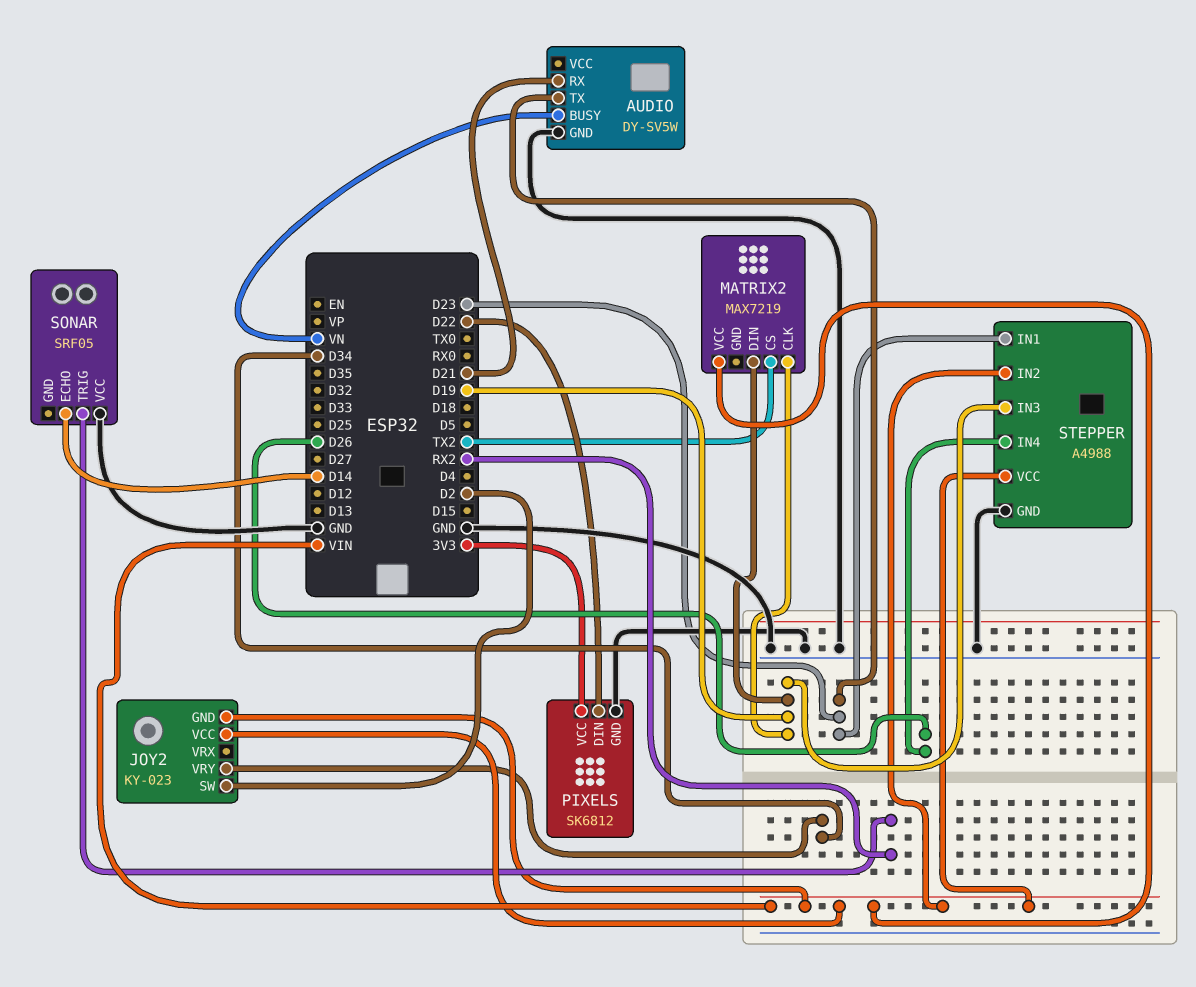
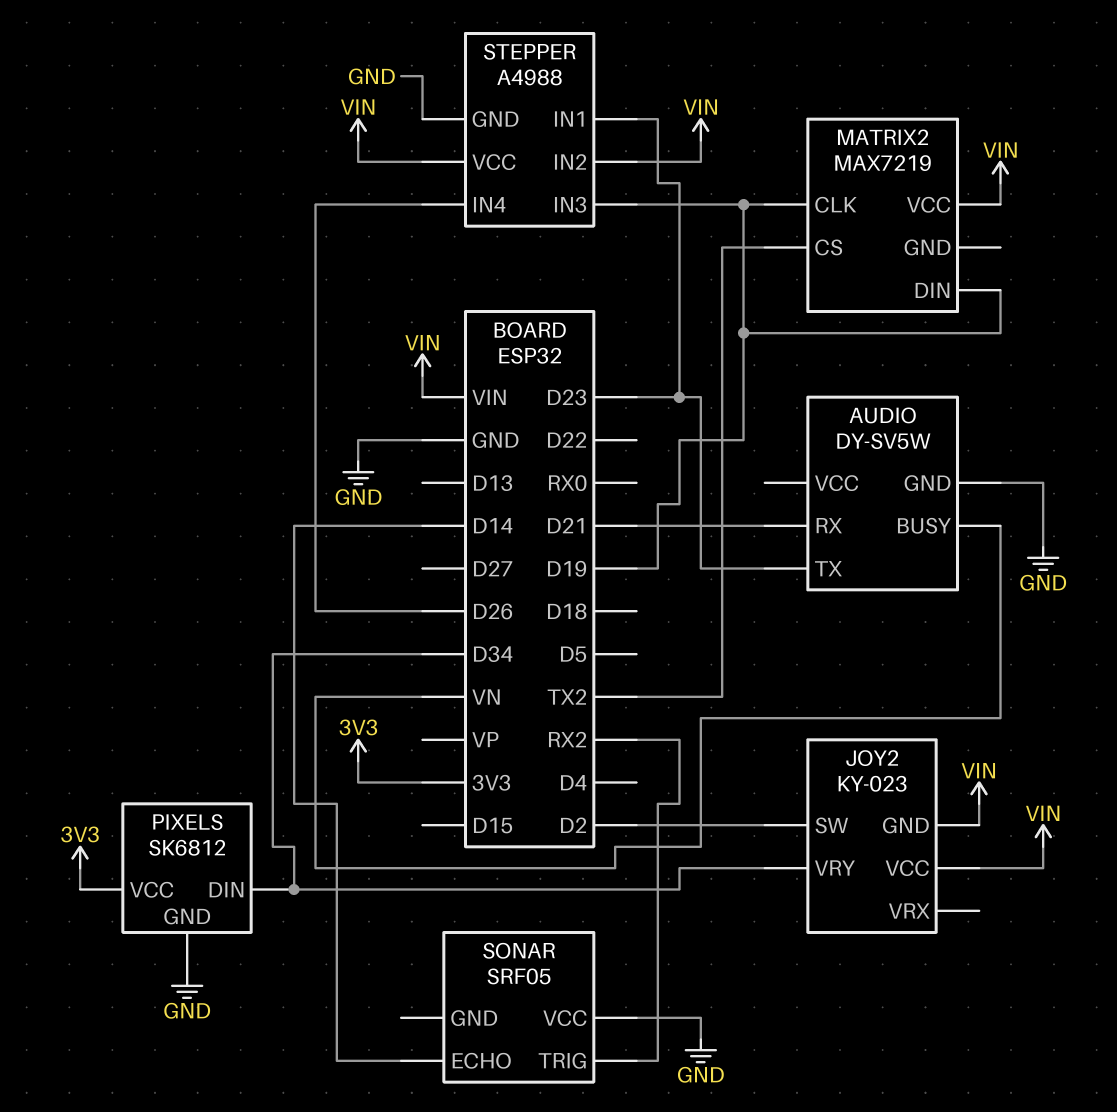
PIXELS pin DIN: D22 -> D34

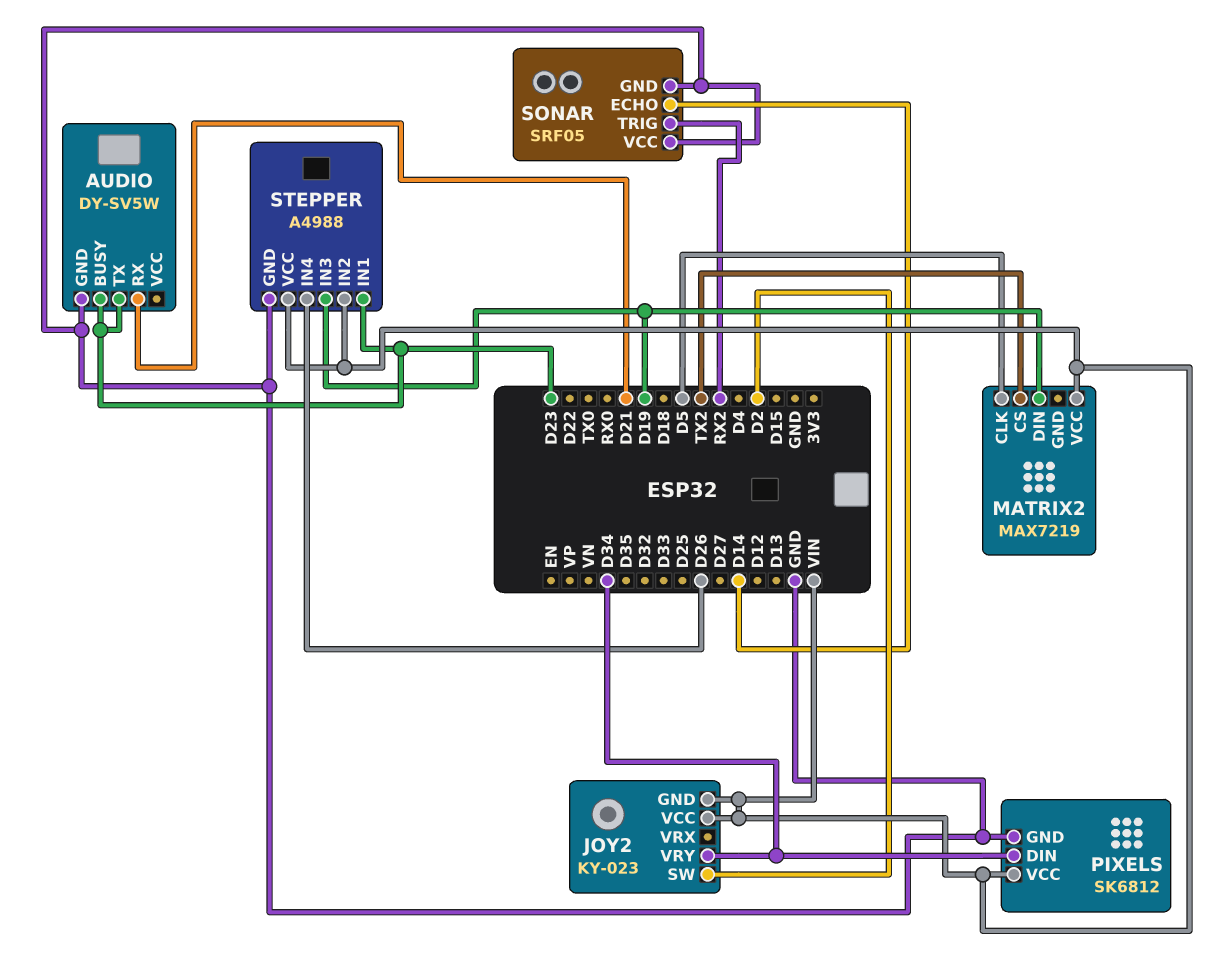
AUDIO pin BUSY: VN -> D23
MATRIX2 pin CLK: D19 -> D5
PIXELS pin VCC: 3V3 -> VIN
SONAR pin GND: none -> GND

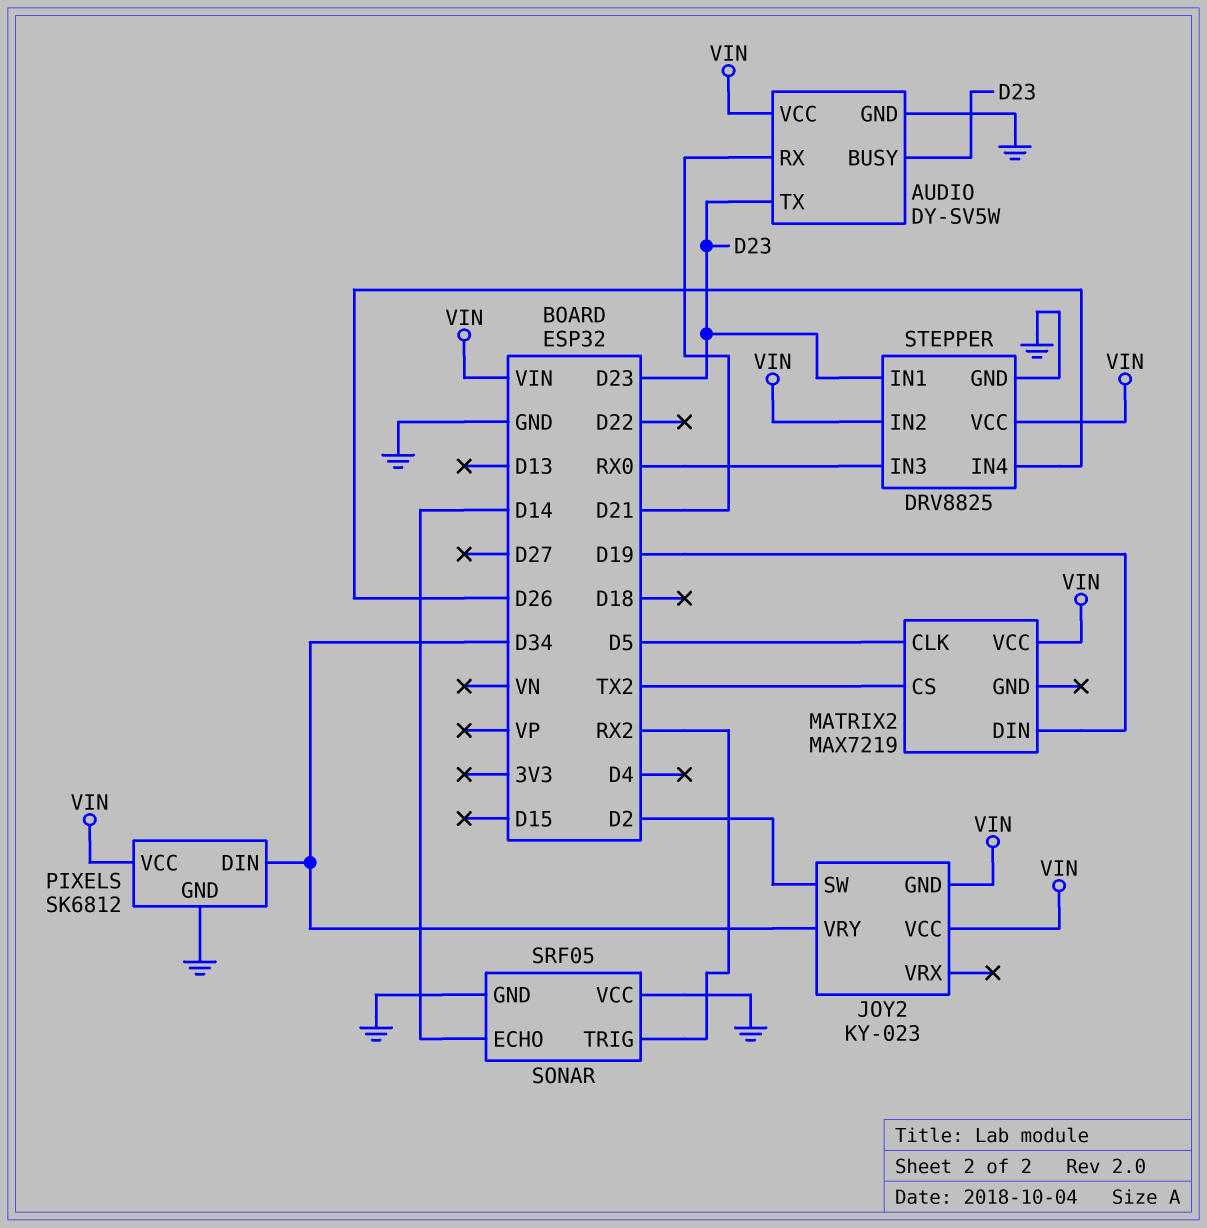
AUDIO pin VCC: none -> VIN
STEPPER: A4988 -> DRV8825
STEPPER pin IN3: D19 -> RX0

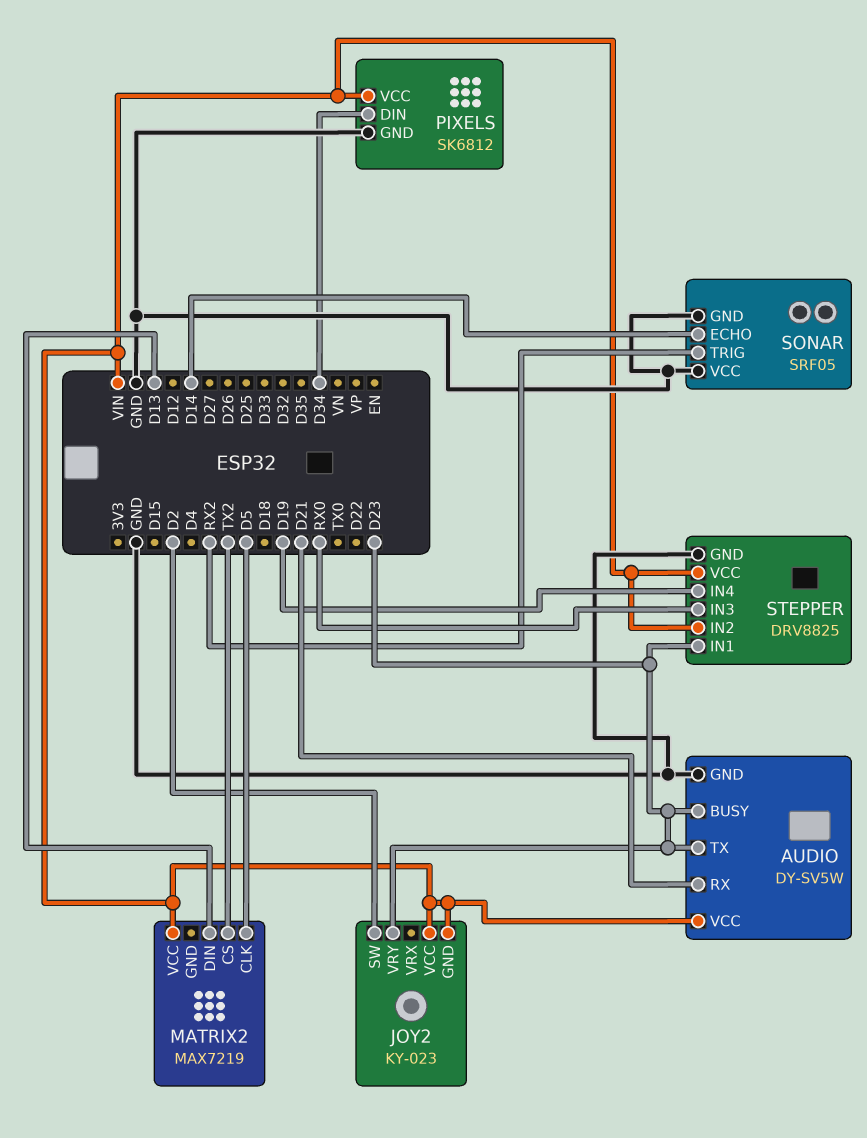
JOY2 pin VRY: D34 -> D23
MATRIX2 pin DIN: D19 -> D13
STEPPER pin IN4: D26 -> D19

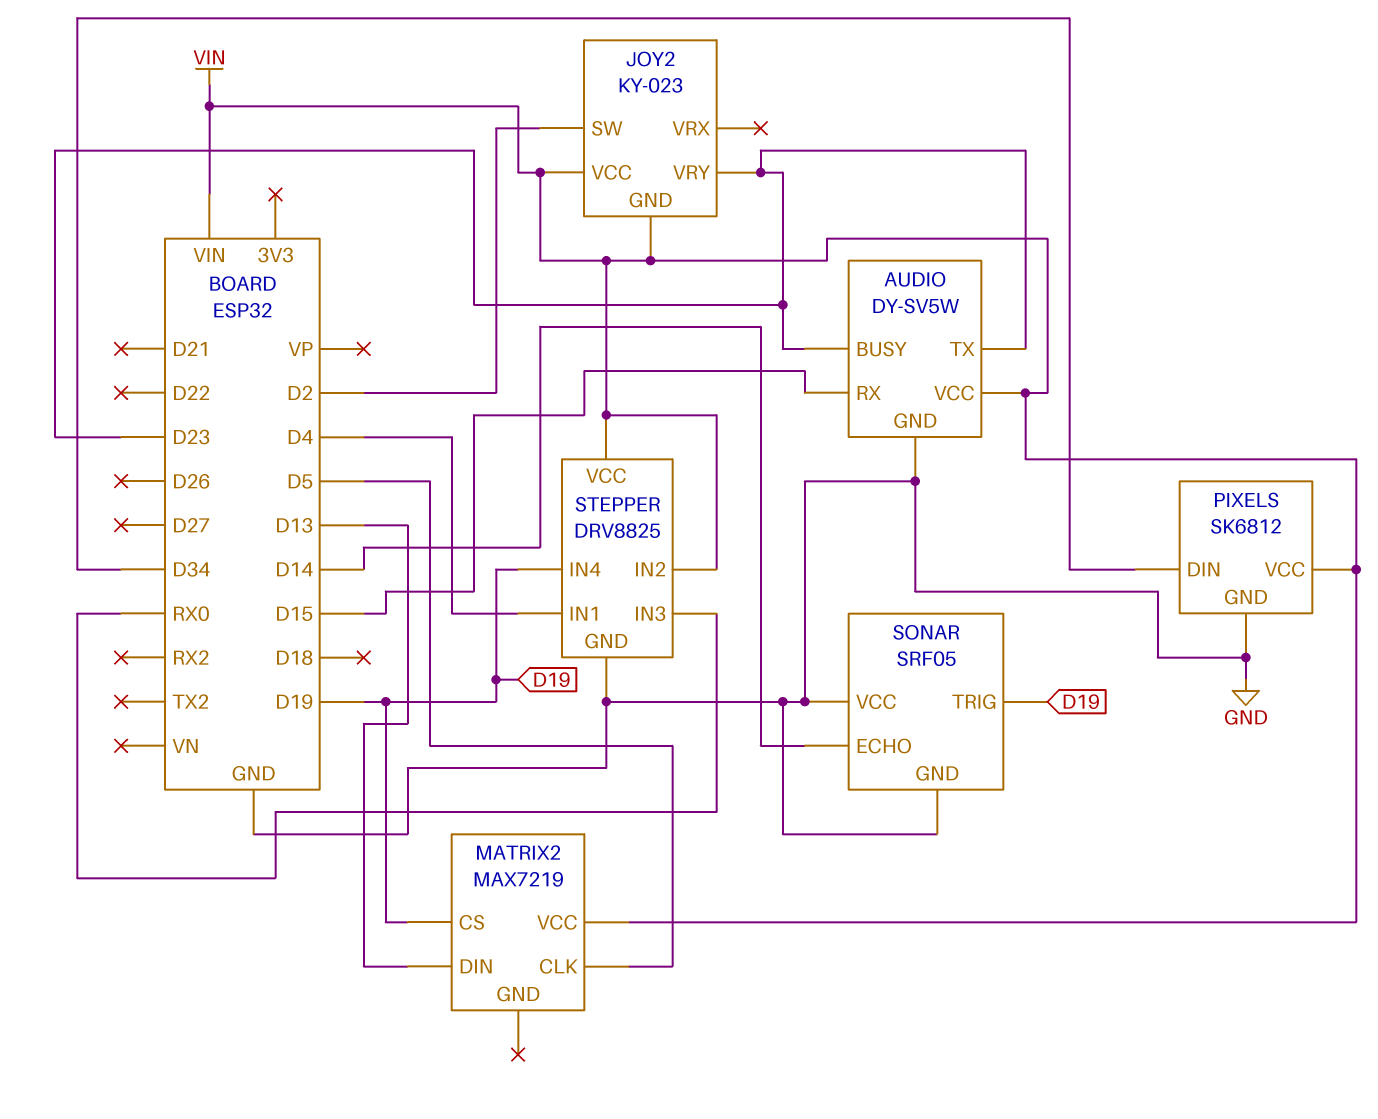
AUDIO pin RX: D21 -> D15
MATRIX2 pin CS: TX2 -> D19
SONAR pin TRIG: RX2 -> D19
STEPPER pin IN1: D23 -> D4

